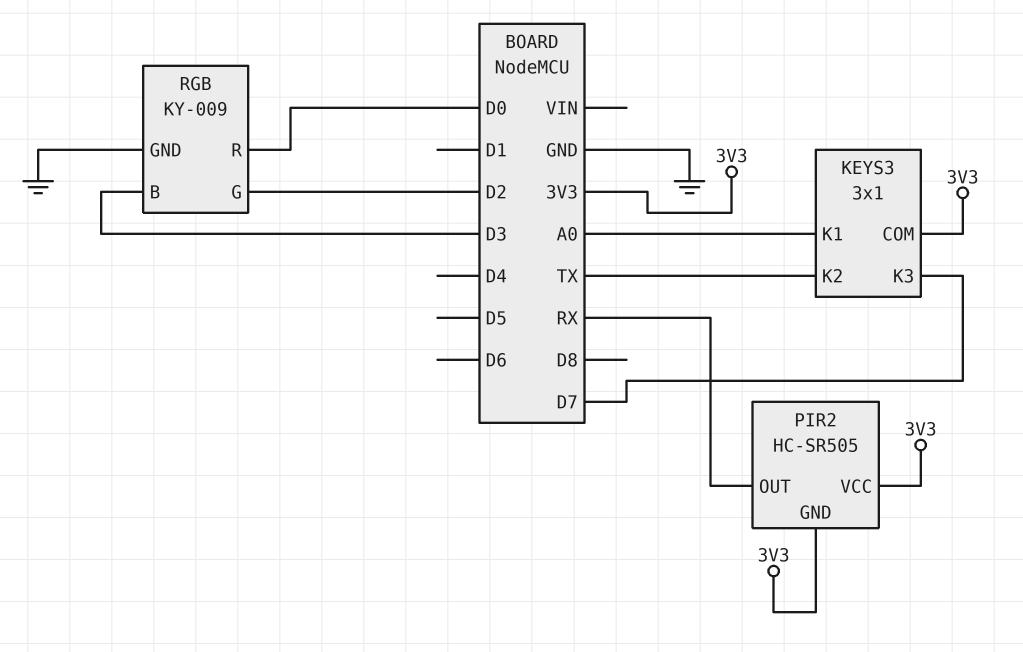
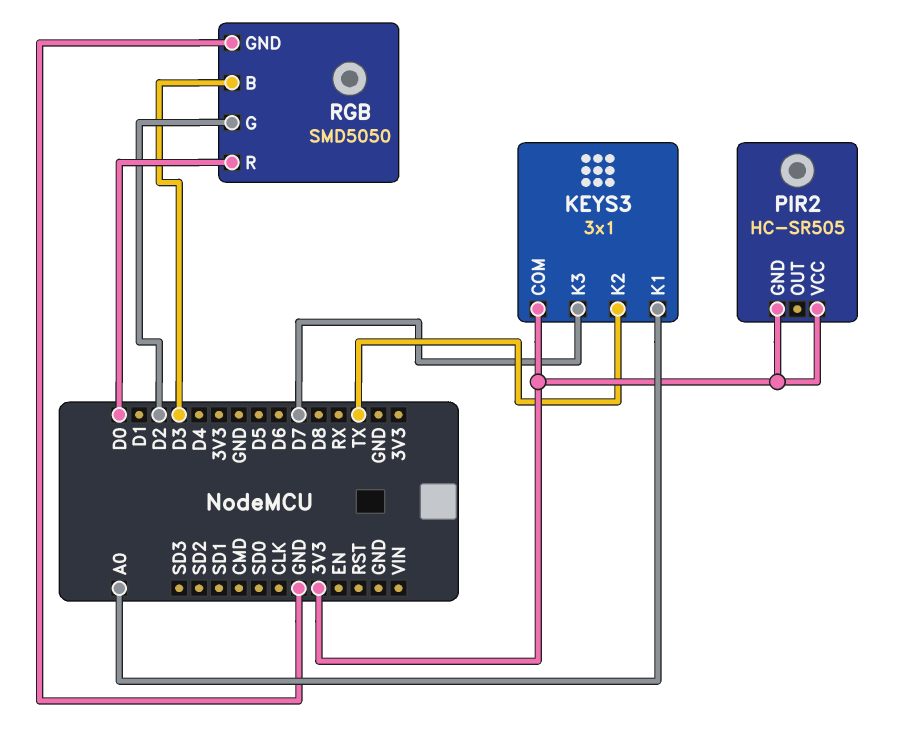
PIR2 pin OUT: RX -> none
RGB: KY-009 -> SMD5050

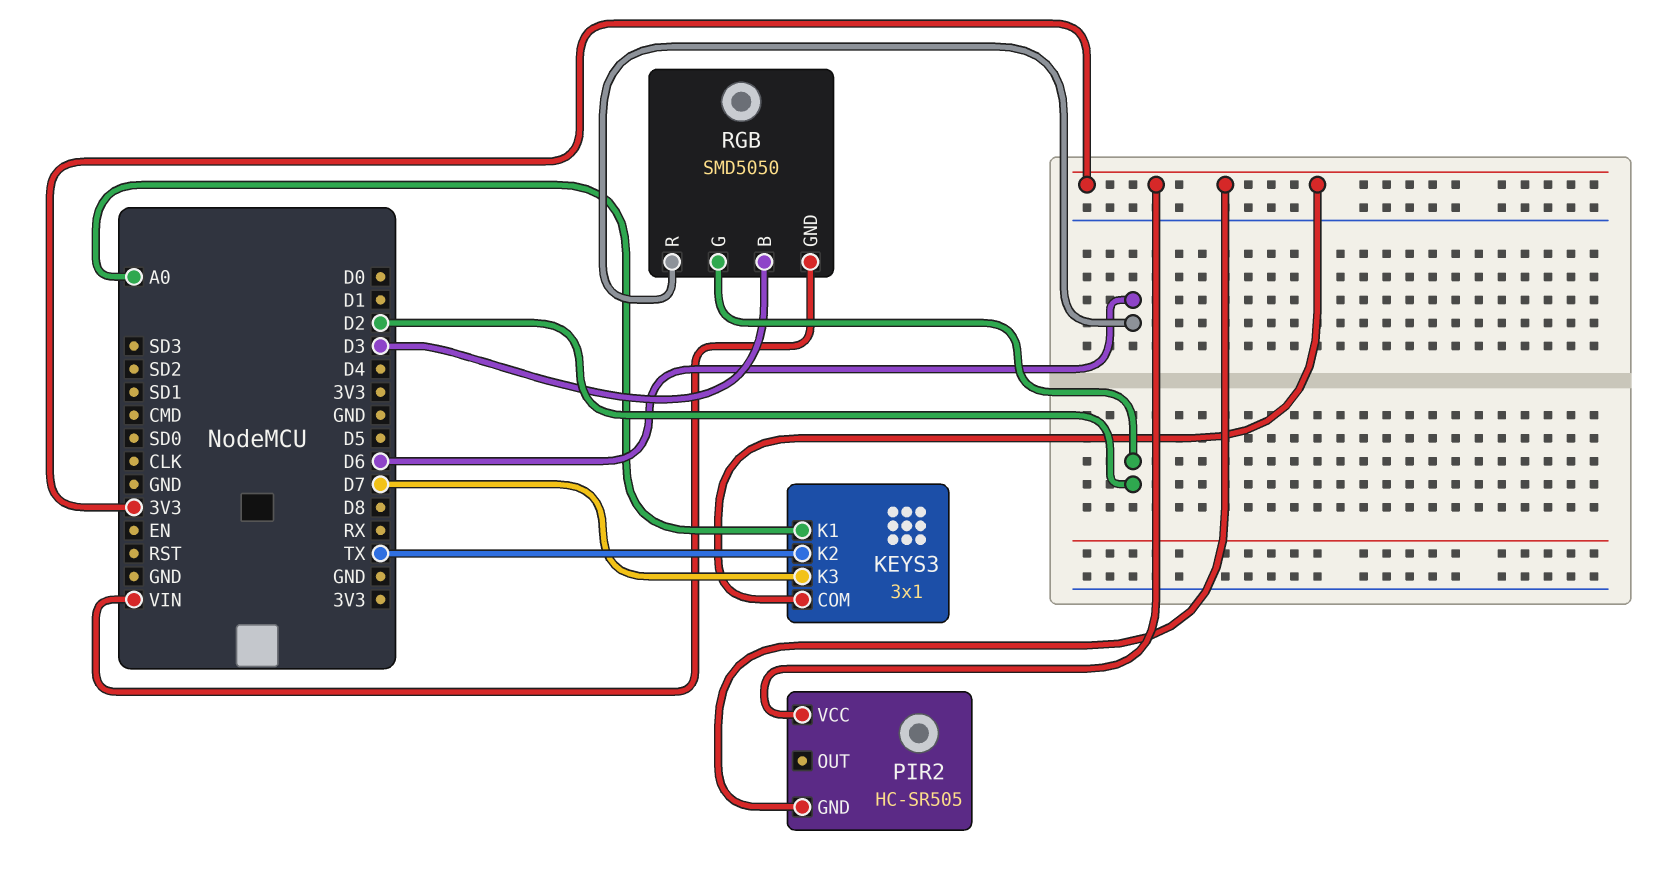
RGB pin GND: GND -> VIN
RGB pin R: D0 -> D6

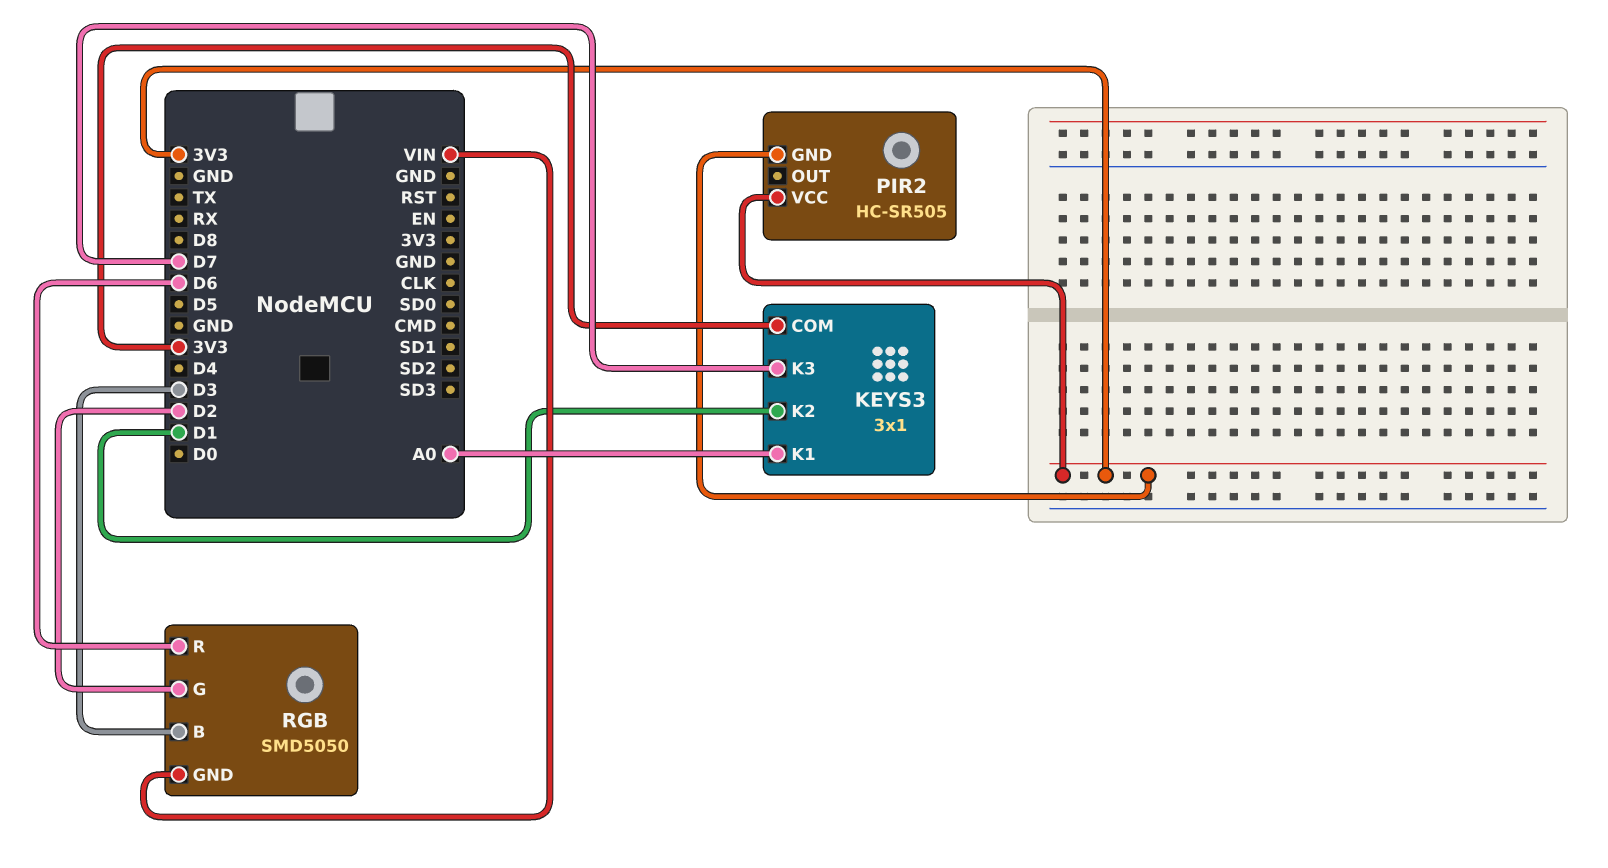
KEYS3 pin K2: TX -> D1

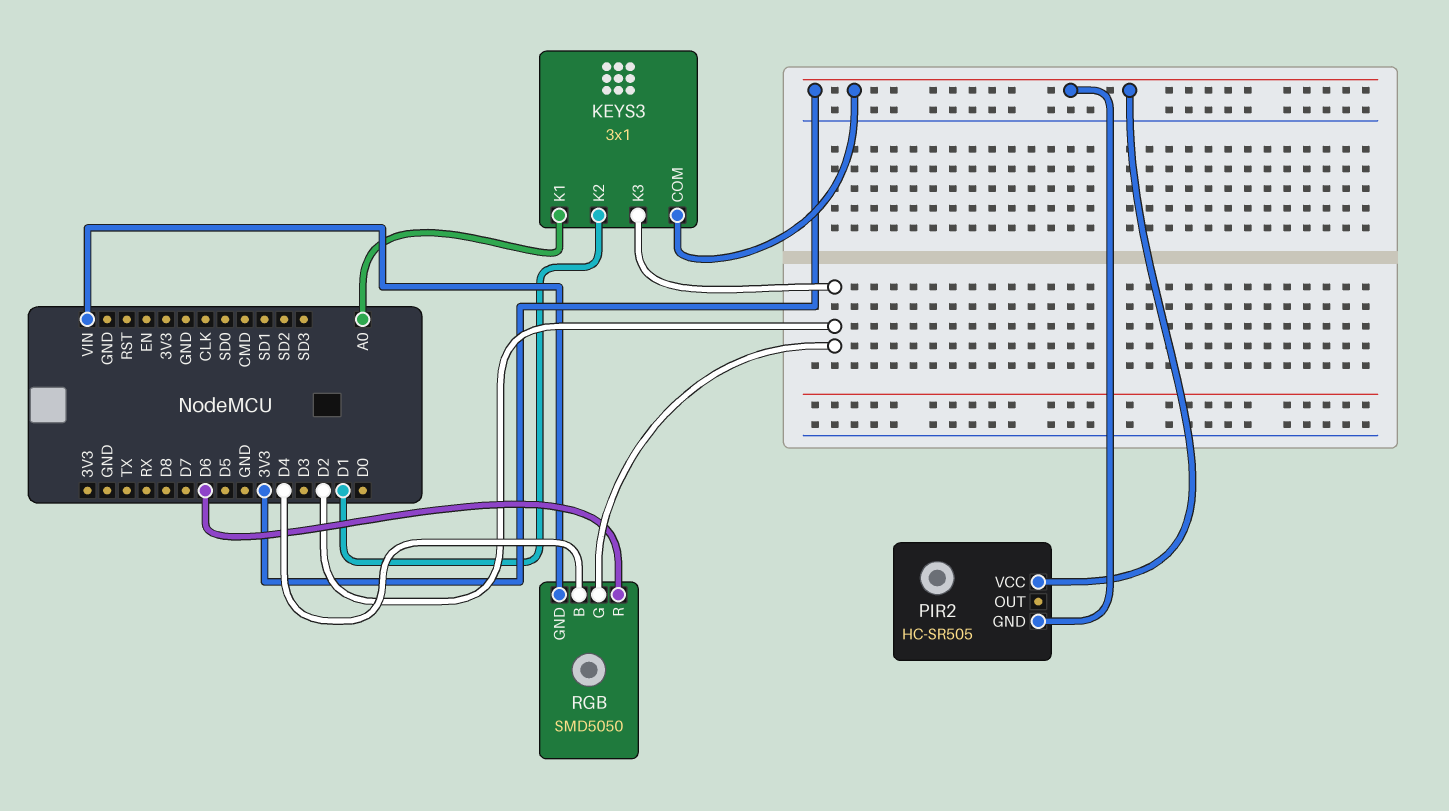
KEYS3 pin K3: D7 -> D2
RGB pin B: D3 -> D4

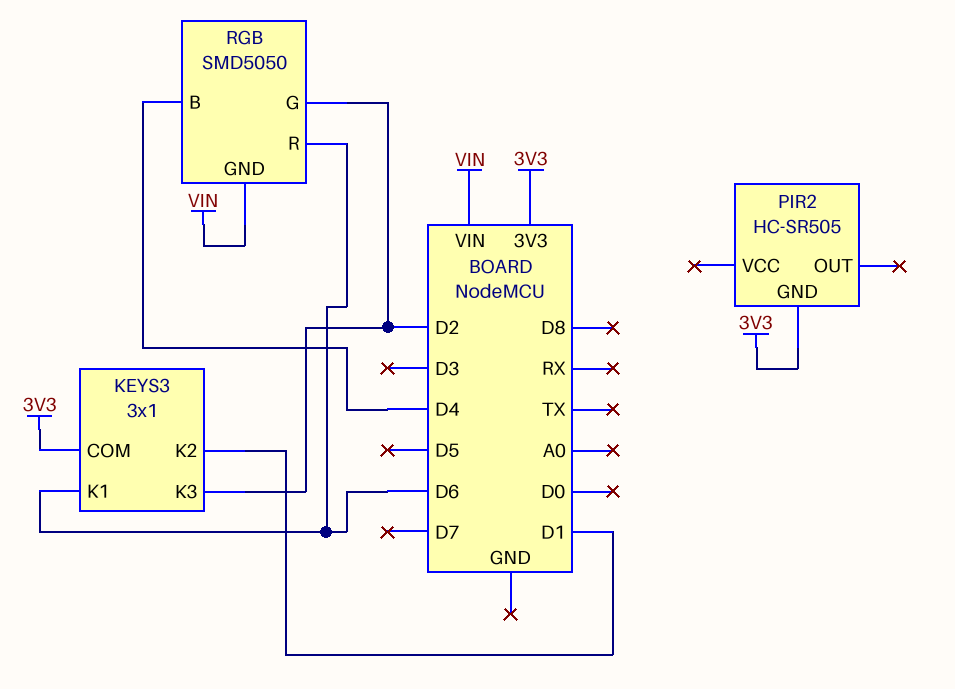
KEYS3 pin K1: A0 -> D6
PIR2 pin VCC: 3V3 -> none

